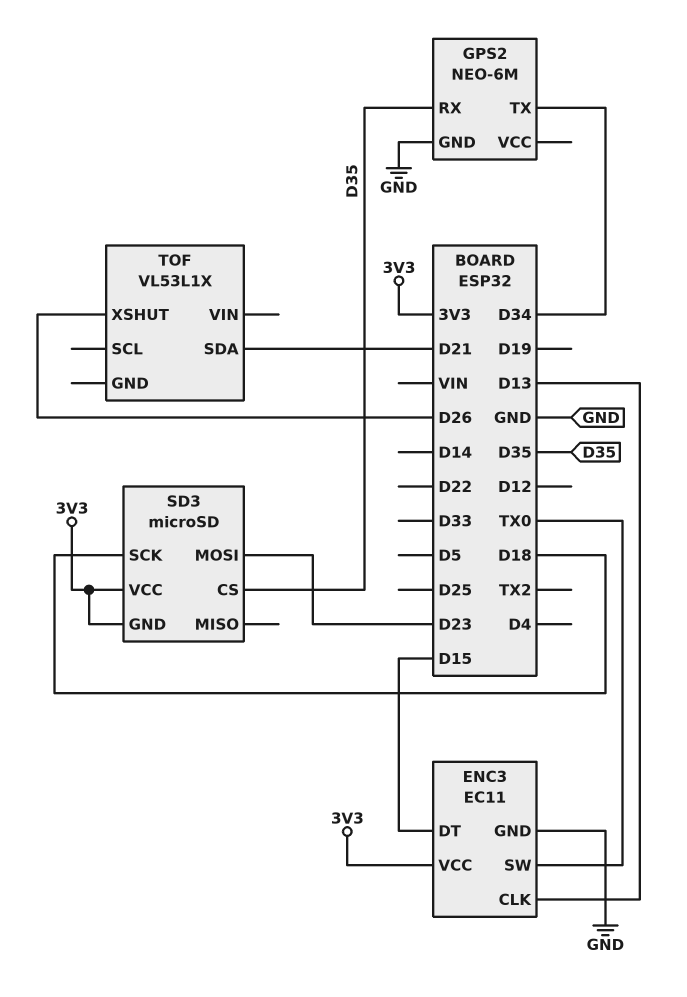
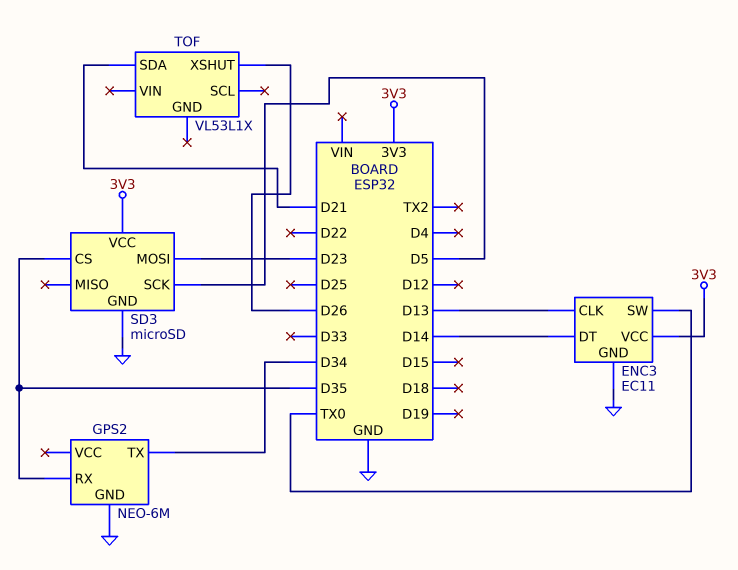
ENC3 pin DT: D15 -> D14
SD3 pin GND: 3V3 -> GND
SD3 pin SCK: D18 -> D5

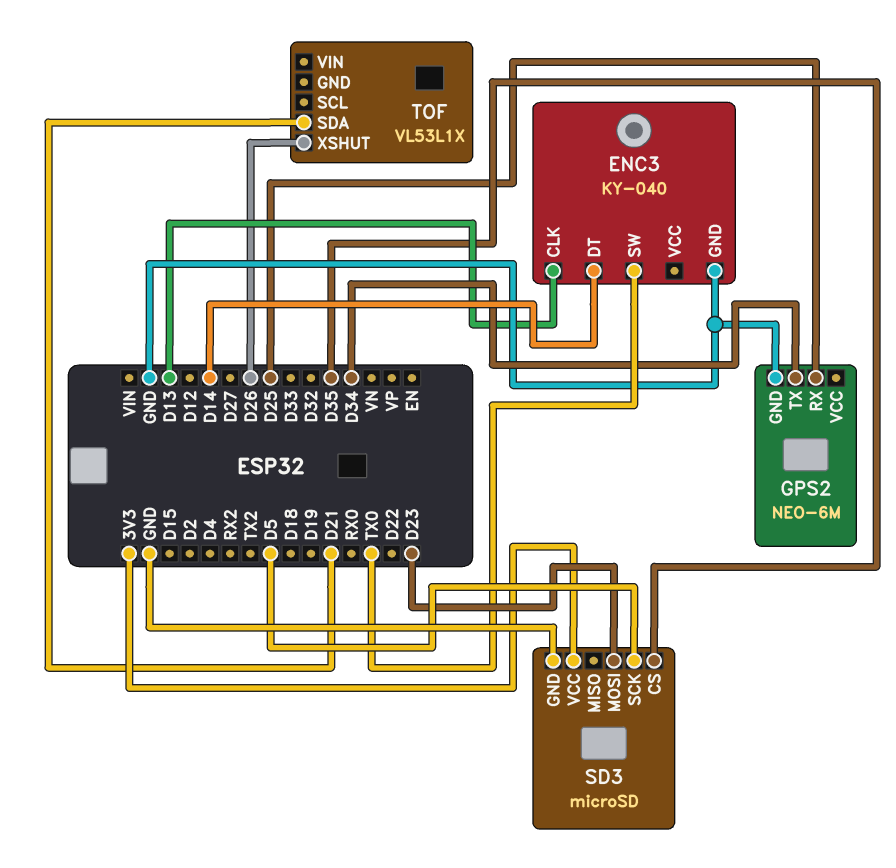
ENC3: EC11 -> KY-040
ENC3 pin VCC: 3V3 -> none
GPS2 pin RX: D35 -> D25

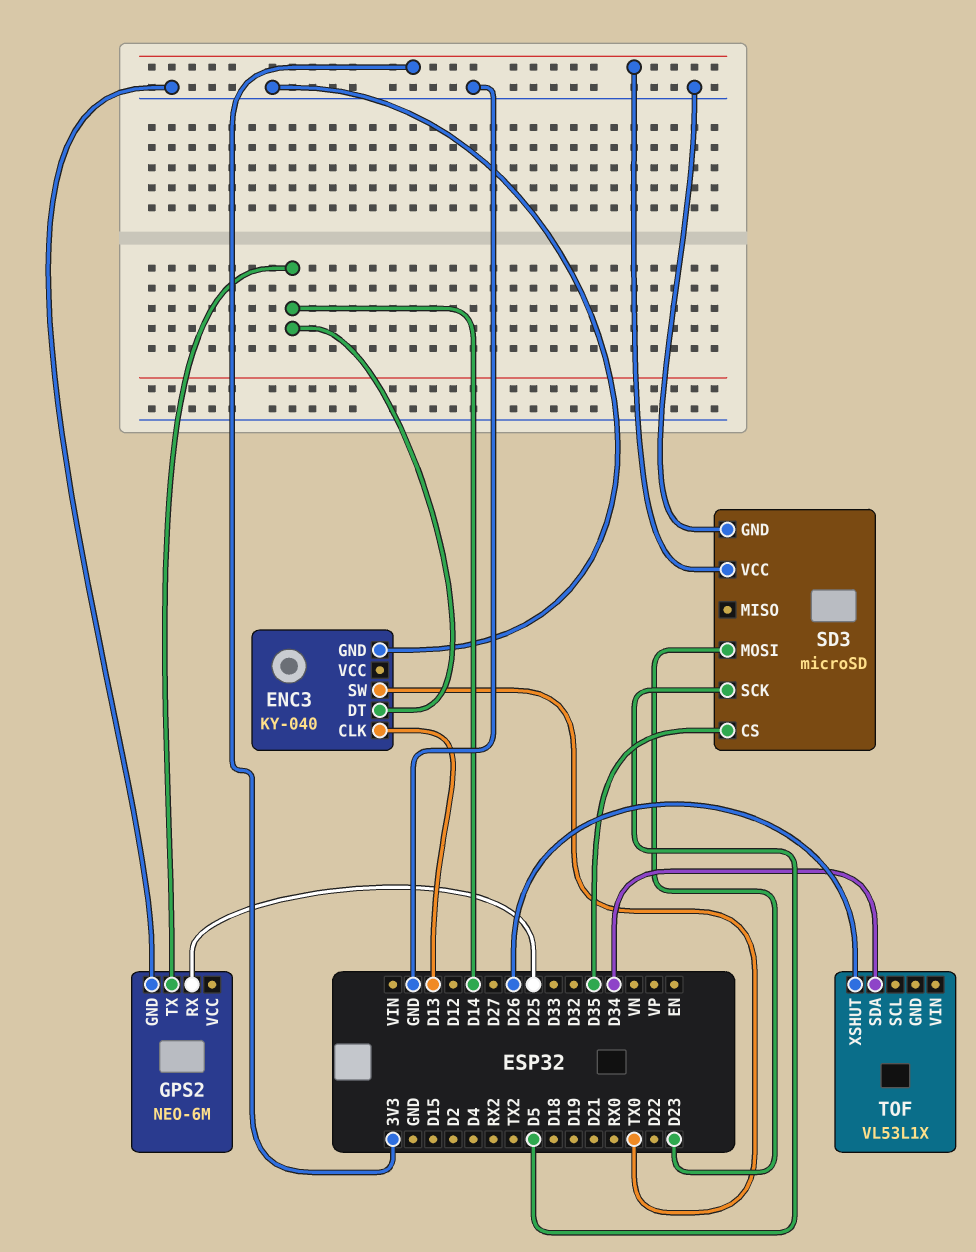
GPS2 pin TX: D34 -> D14
TOF pin SDA: D21 -> D34

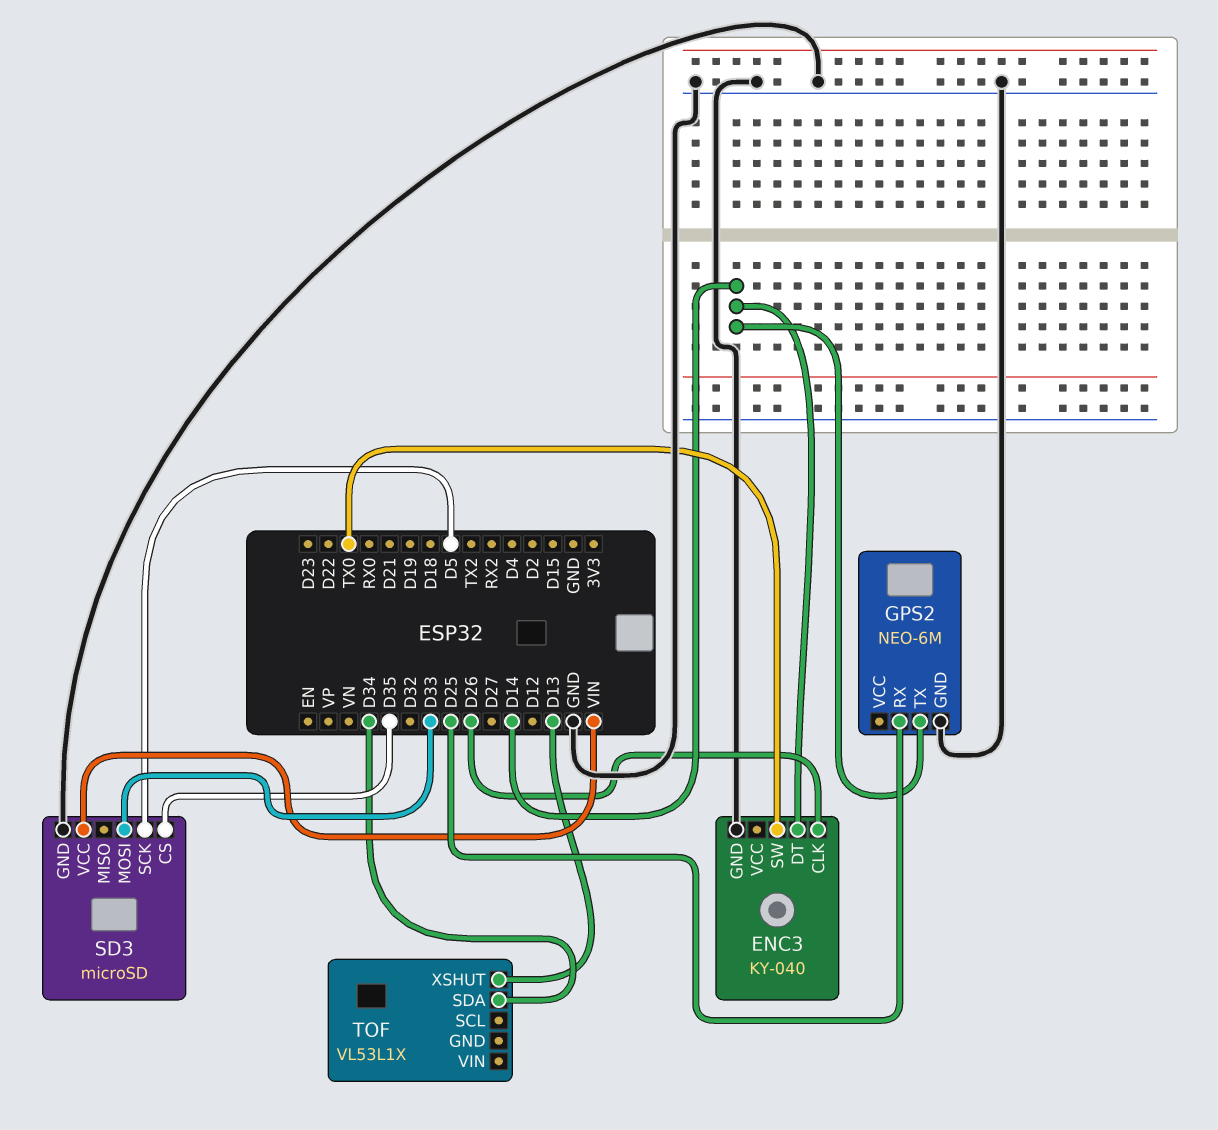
ENC3 pin CLK: D13 -> D26
SD3 pin MOSI: D23 -> D33
SD3 pin VCC: 3V3 -> VIN
TOF pin XSHUT: D26 -> D13

